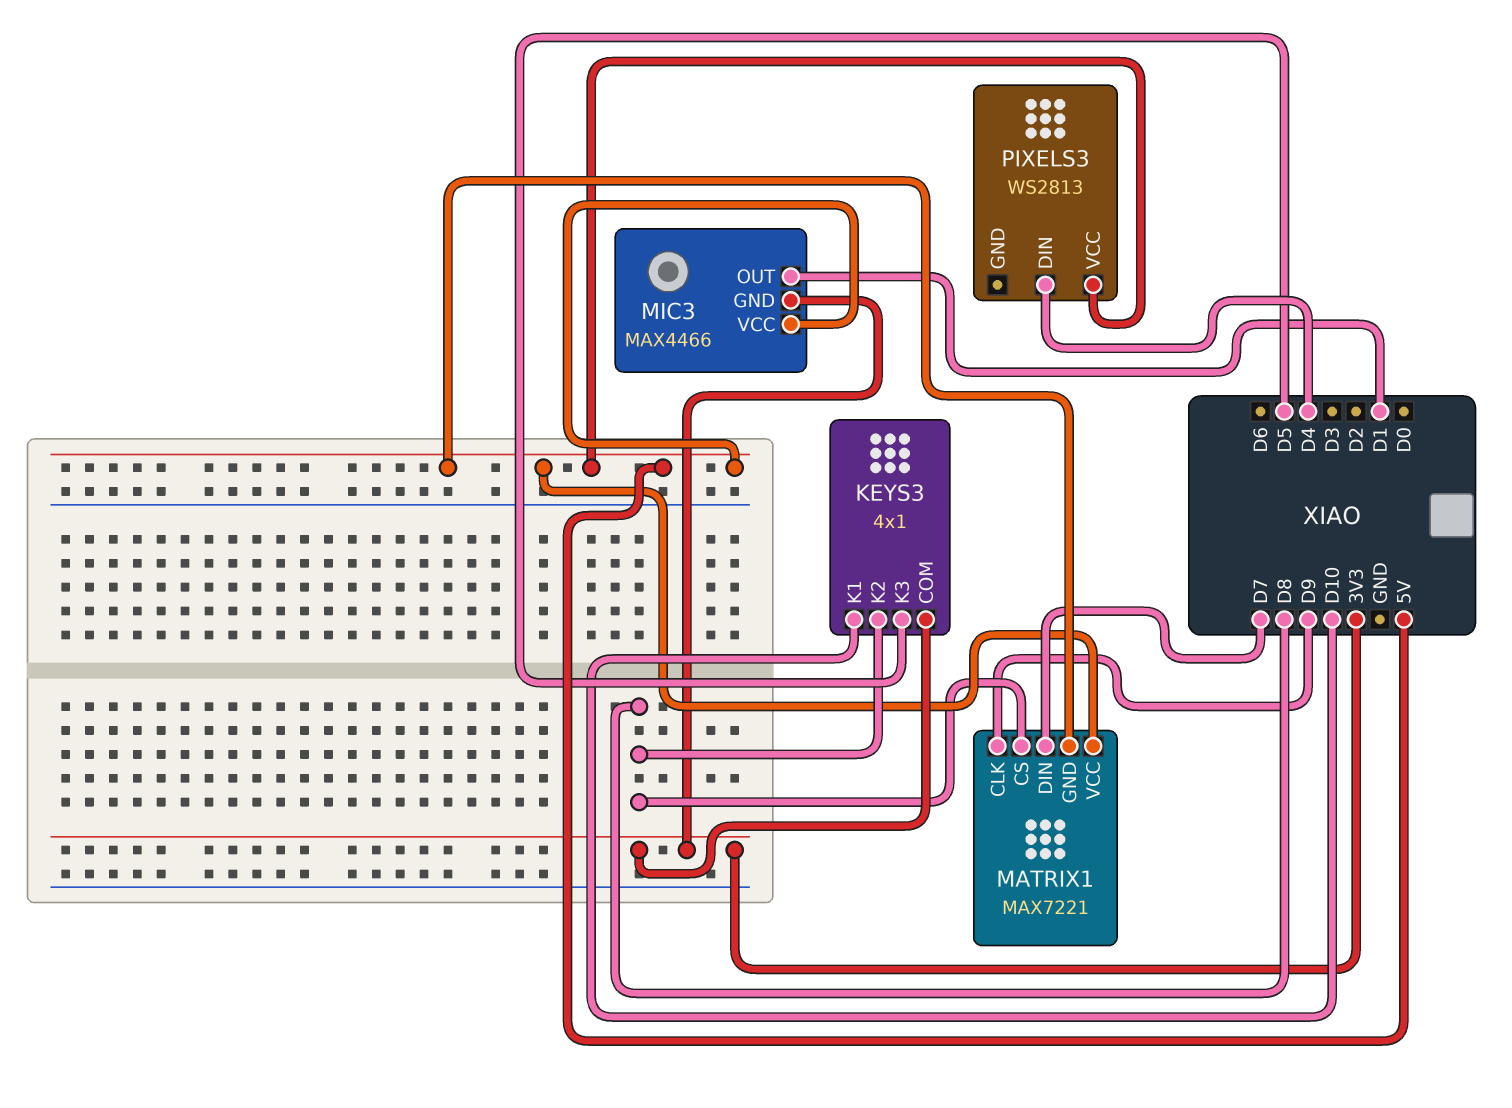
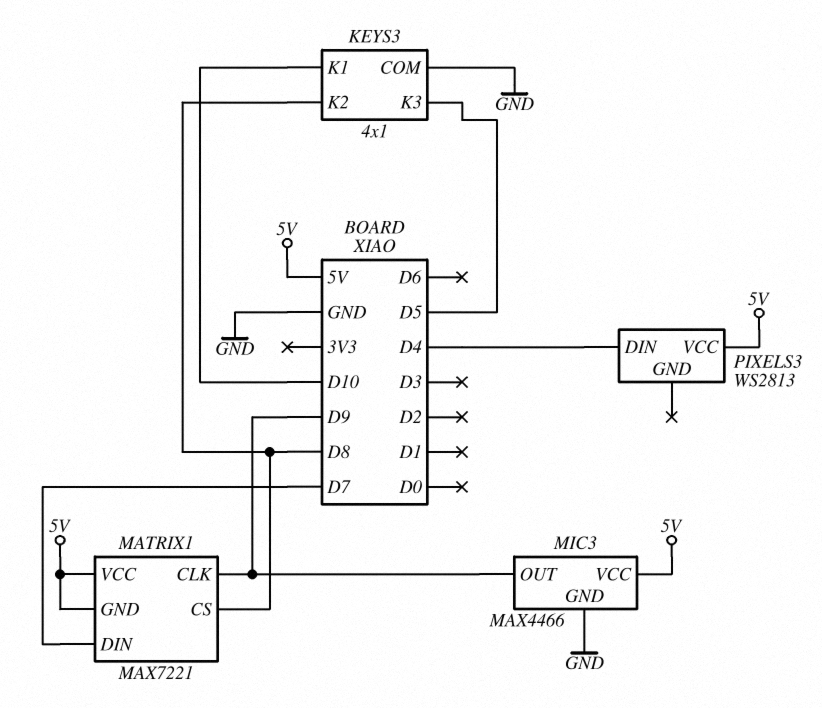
KEYS3 pin COM: 3V3 -> GND
MIC3 pin GND: 3V3 -> GND
MIC3 pin OUT: D1 -> D9

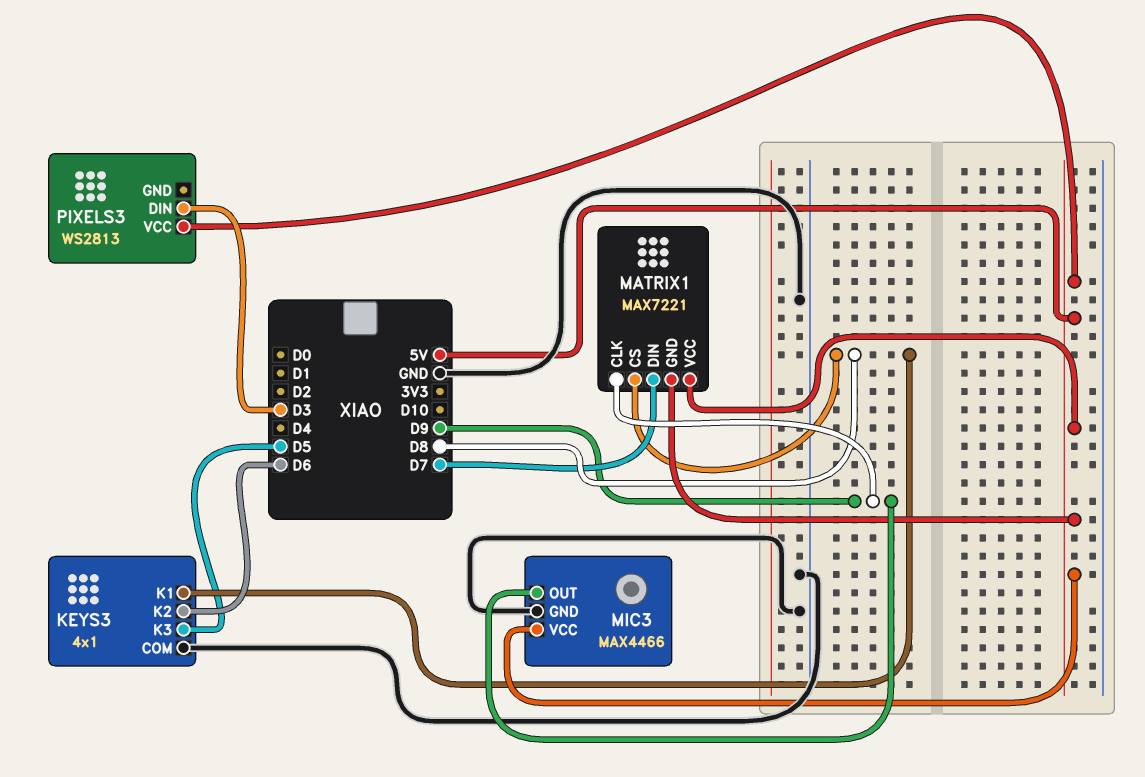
KEYS3 pin K1: D10 -> D8
KEYS3 pin K2: D8 -> D6
PIXELS3 pin DIN: D4 -> D3

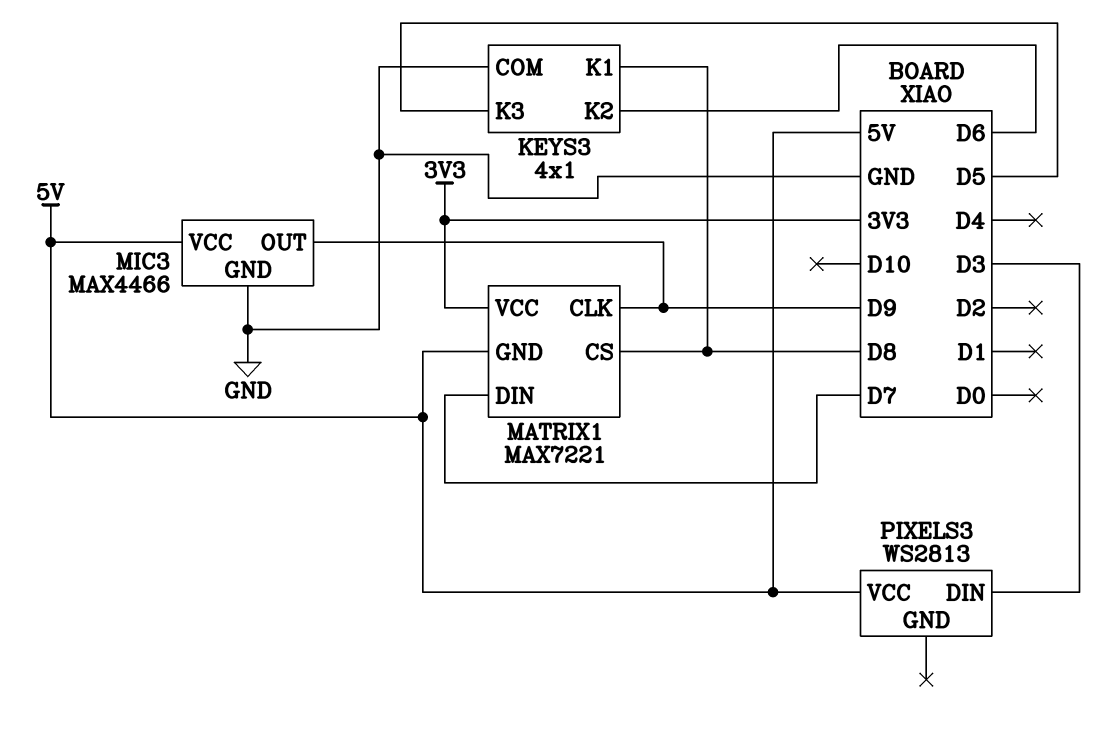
MATRIX1 pin VCC: 5V -> 3V3

